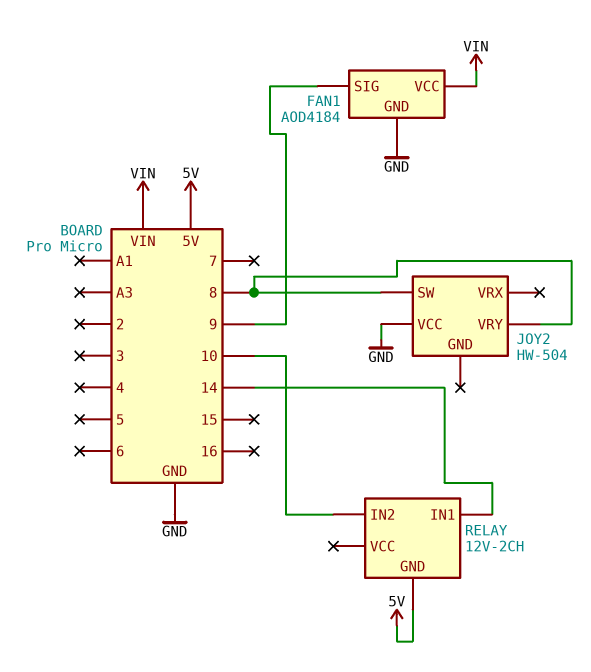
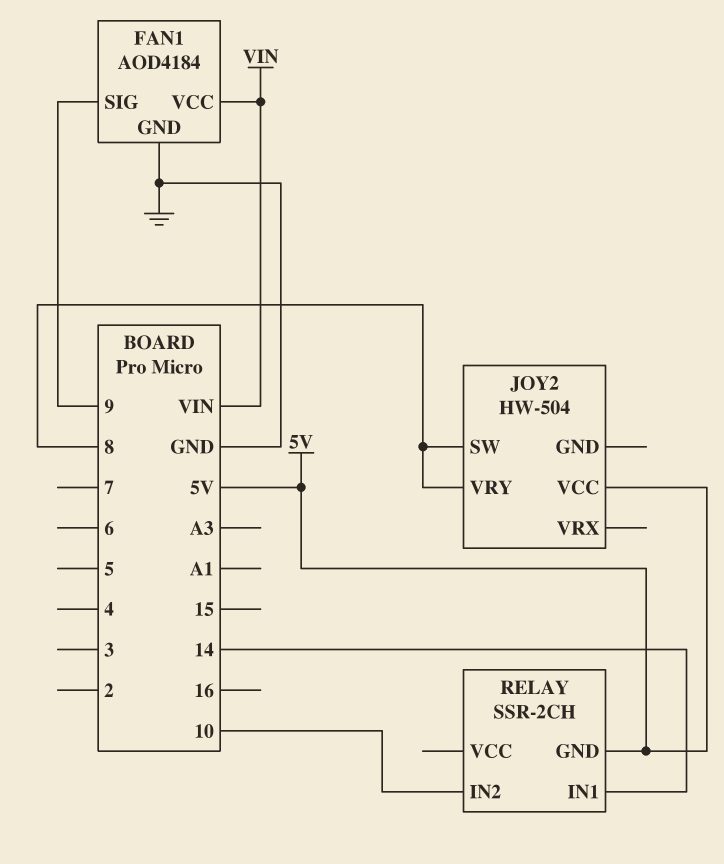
JOY2 pin VCC: GND -> 5V
RELAY: 12V-2CH -> SSR-2CH

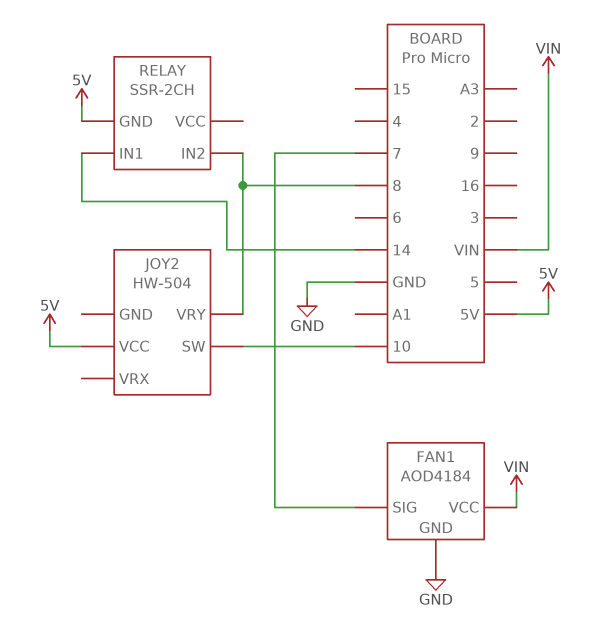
FAN1 pin SIG: 9 -> 7
JOY2 pin SW: 8 -> 10
RELAY pin IN2: 10 -> 8

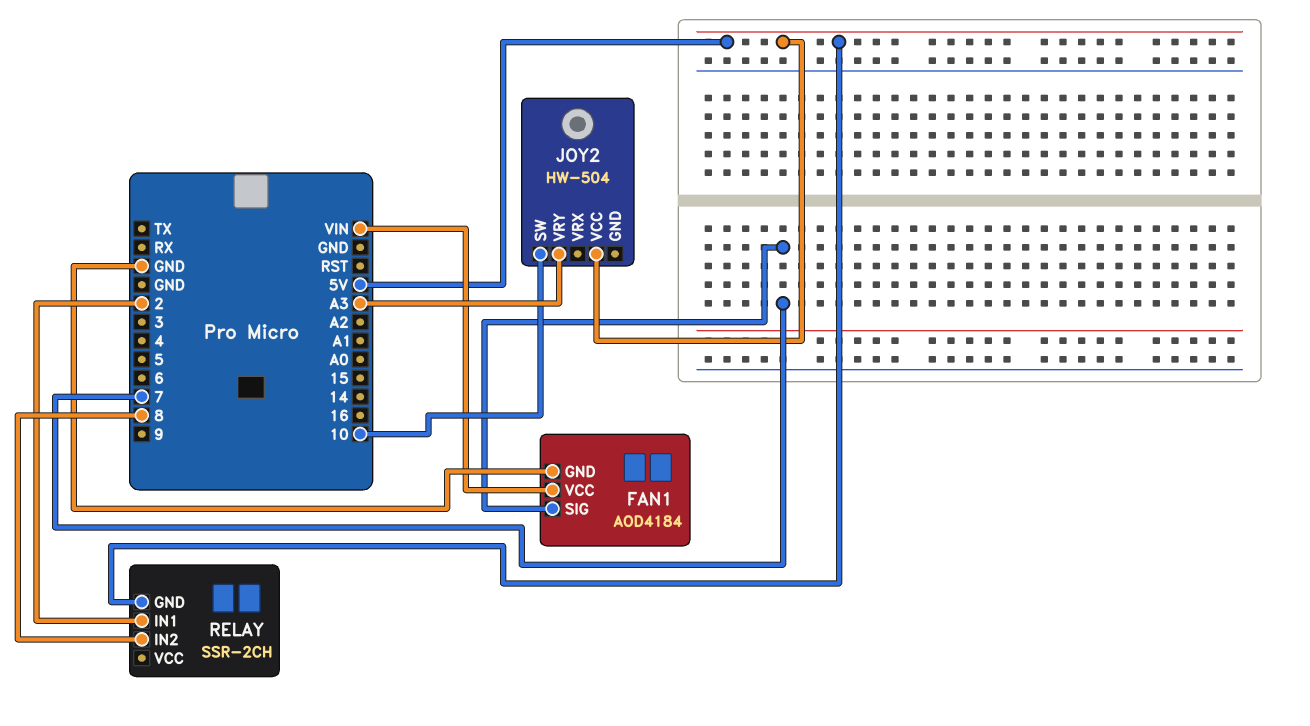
JOY2 pin VRY: 8 -> A3
RELAY pin IN1: 14 -> 2

